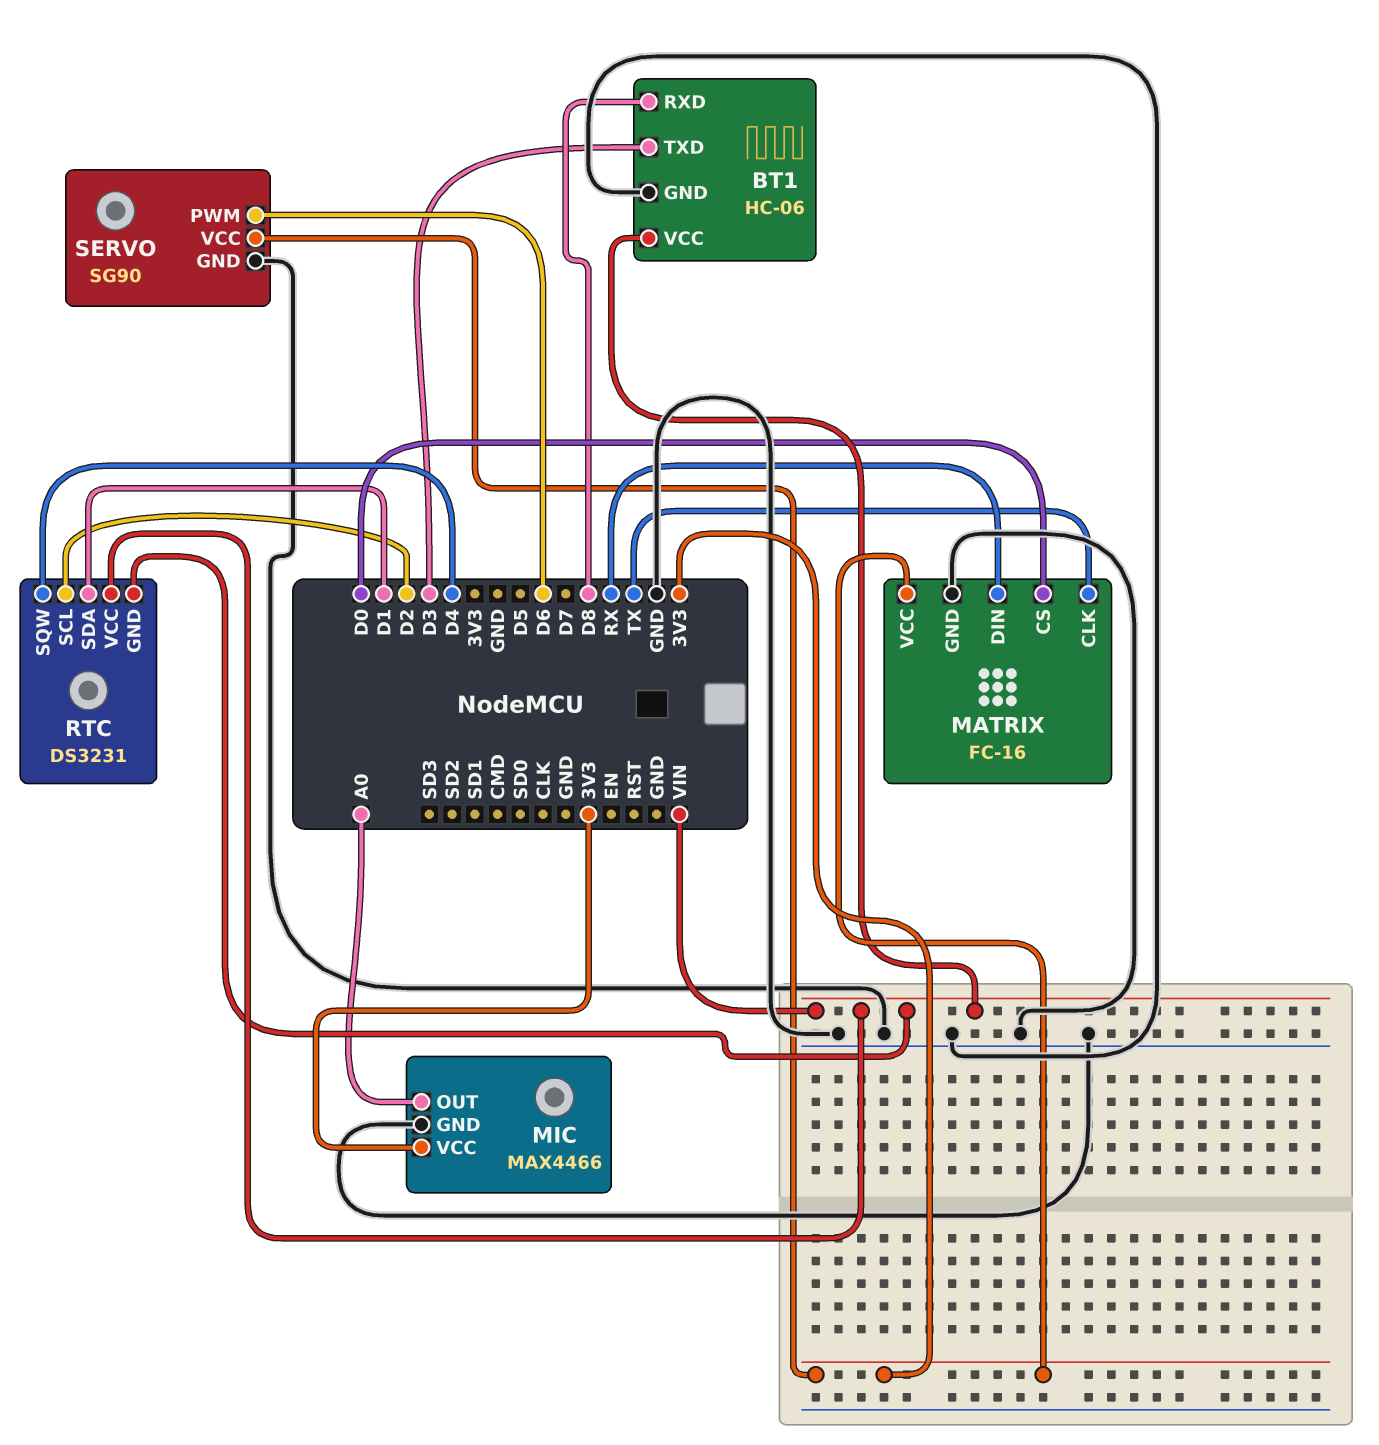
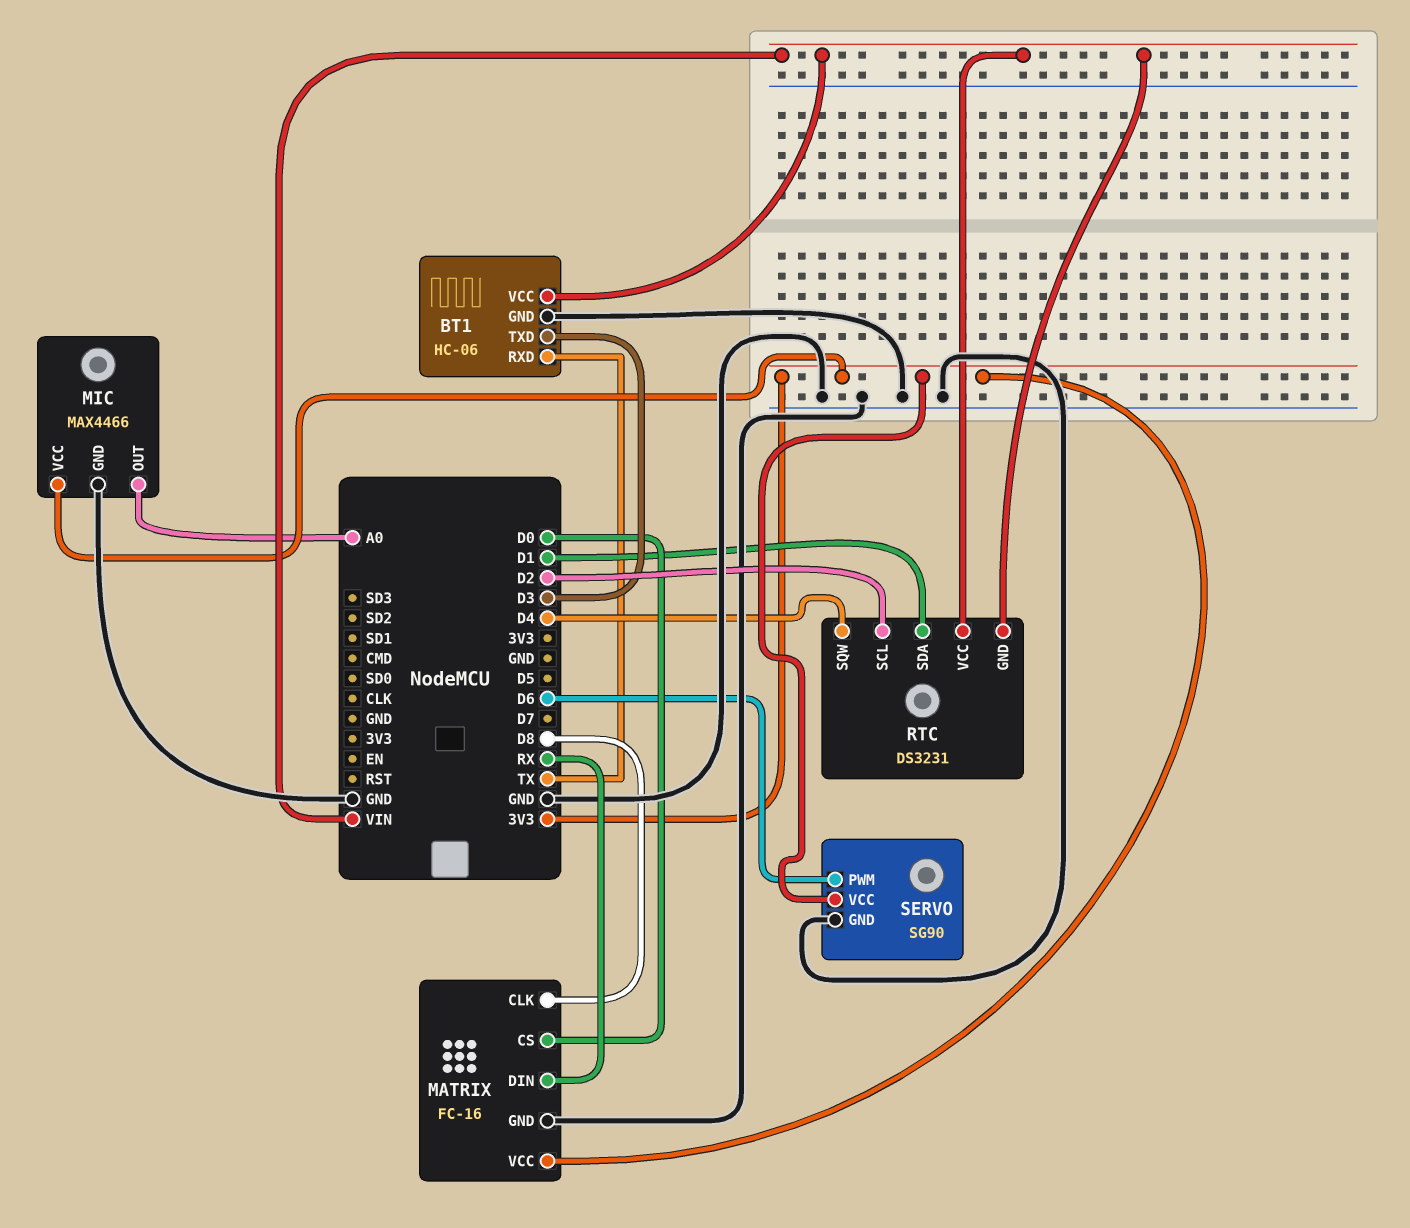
BT1 pin RXD: D8 -> TX
MATRIX pin CLK: TX -> D8

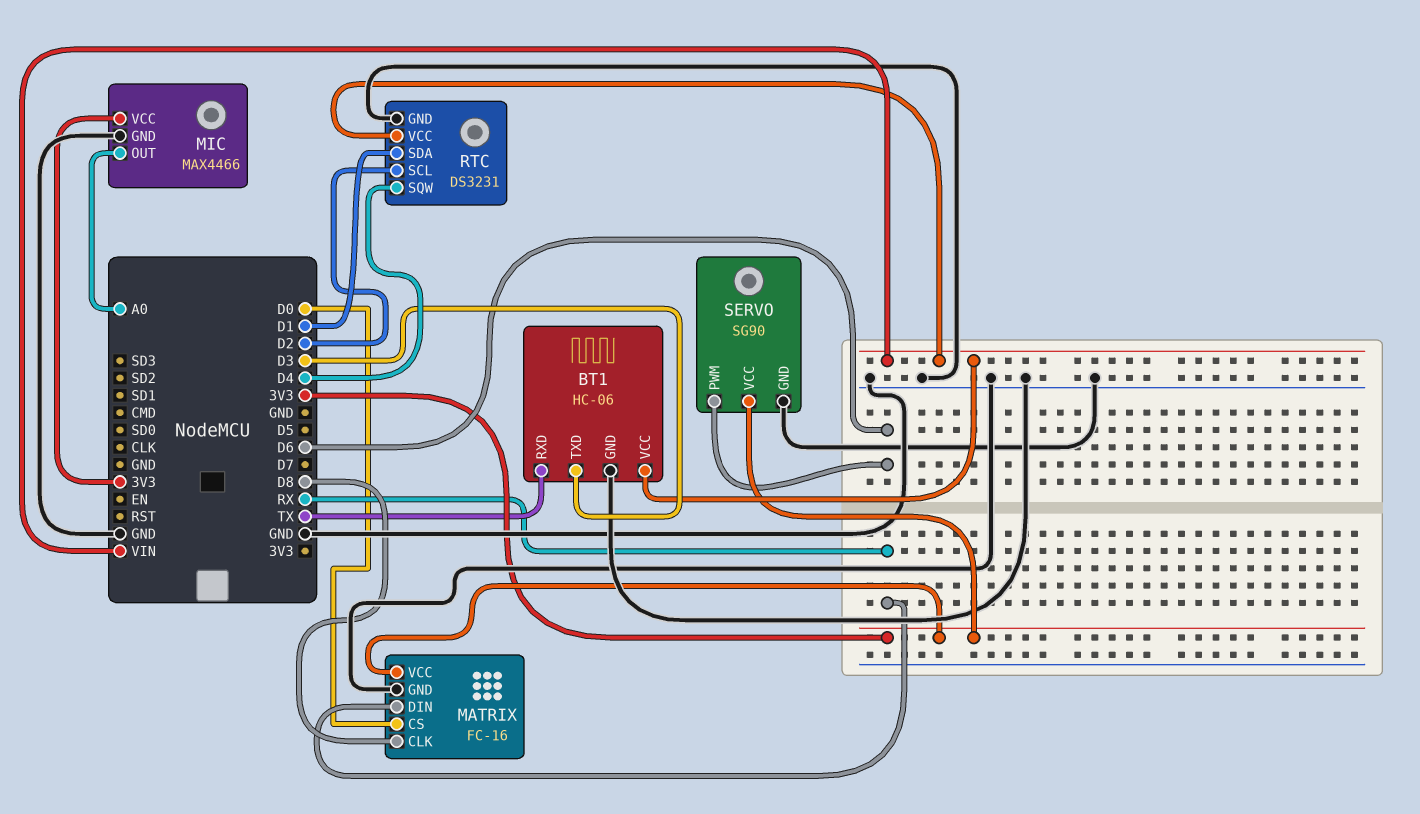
RTC pin GND: VIN -> GND

